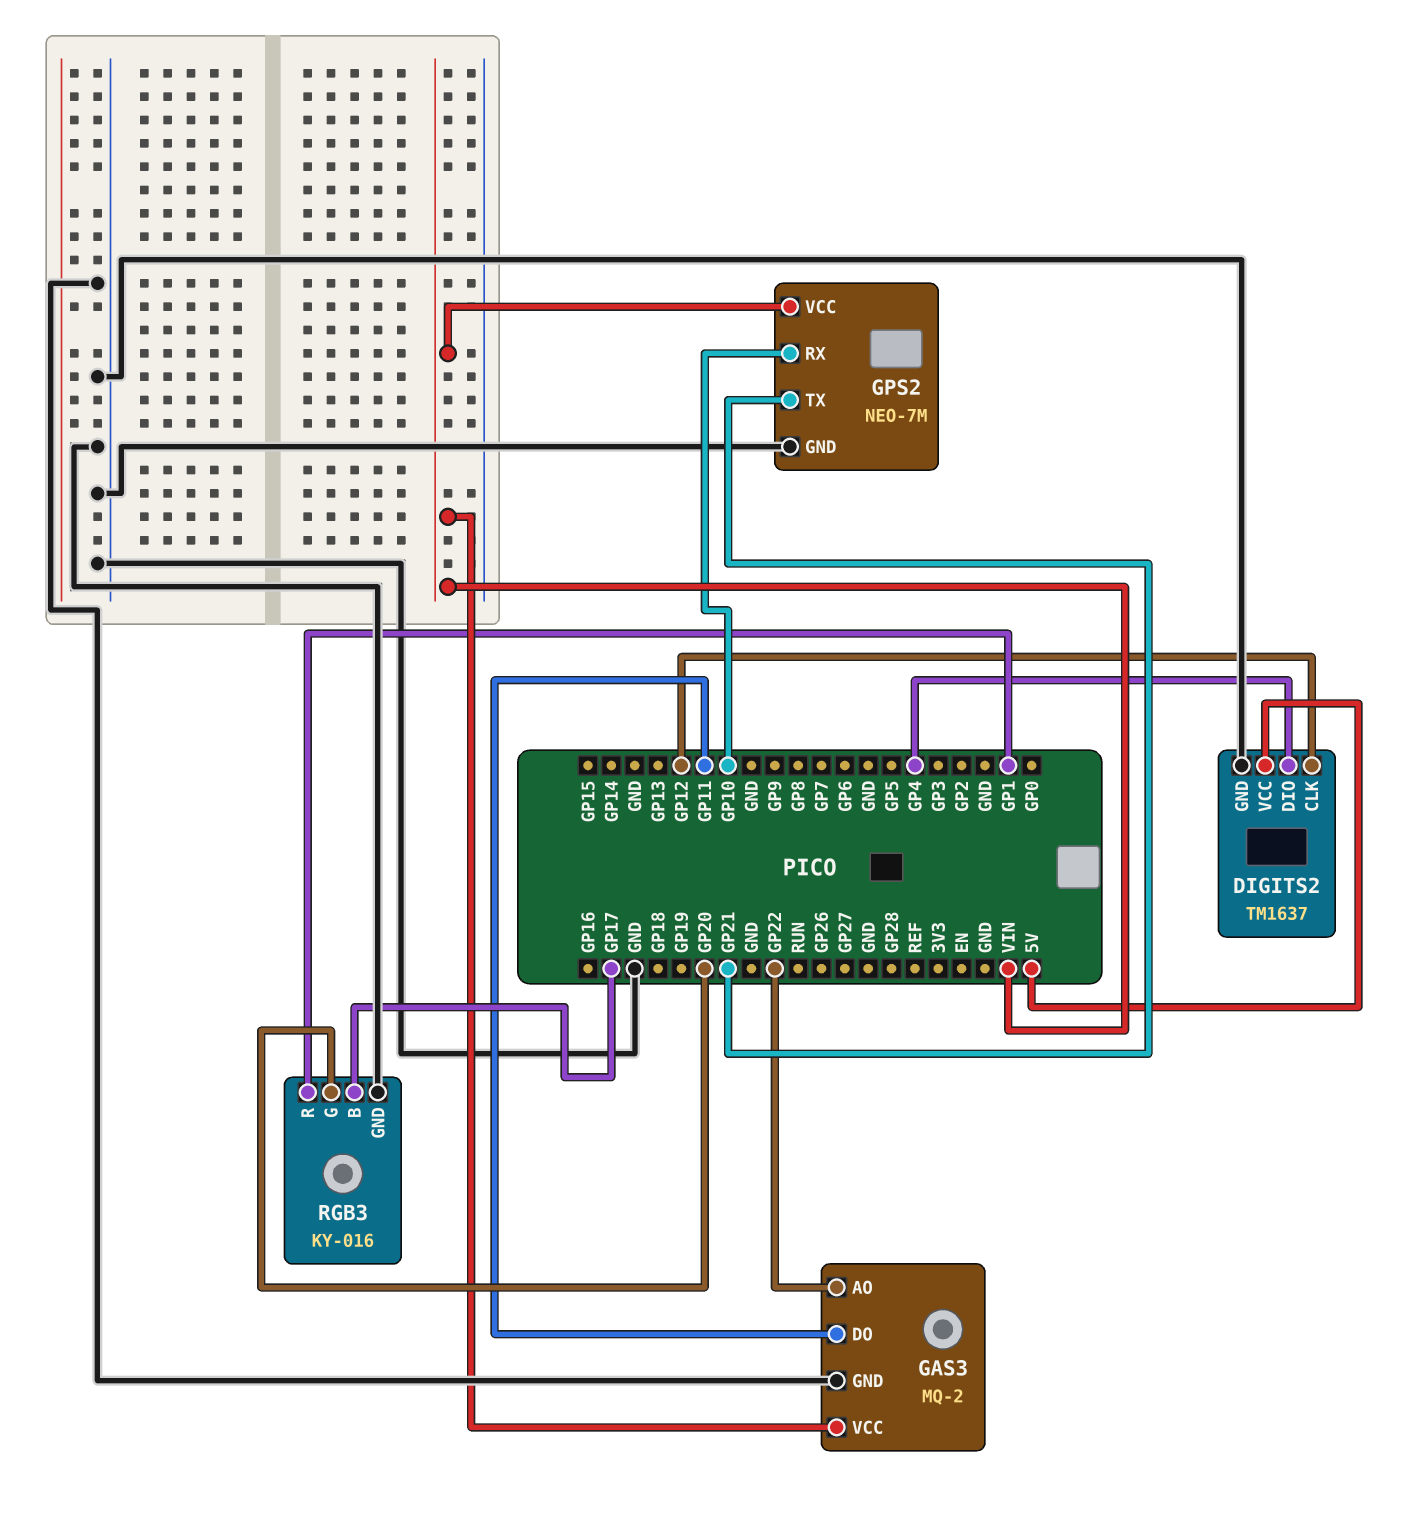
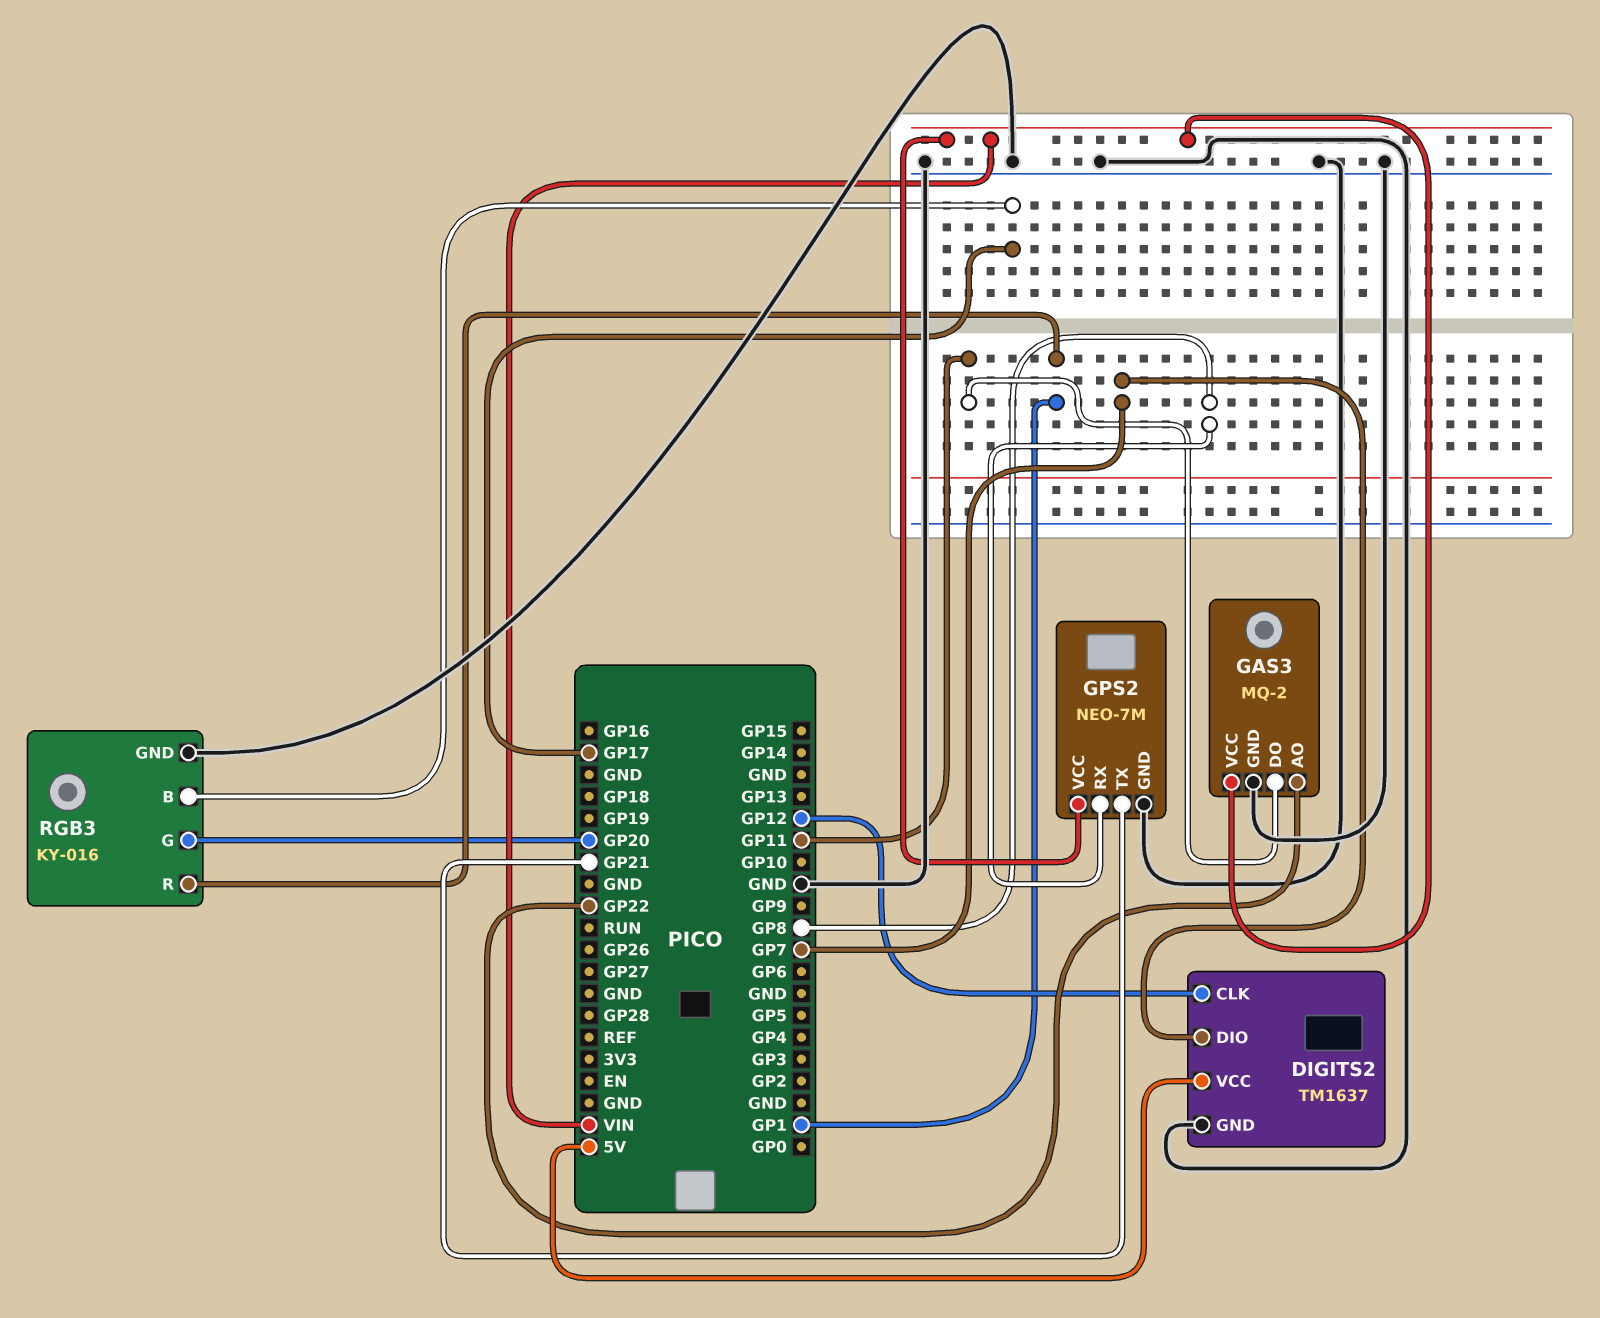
DIGITS2 pin DIO: GP4 -> GP7
GPS2 pin RX: GP10 -> GP8

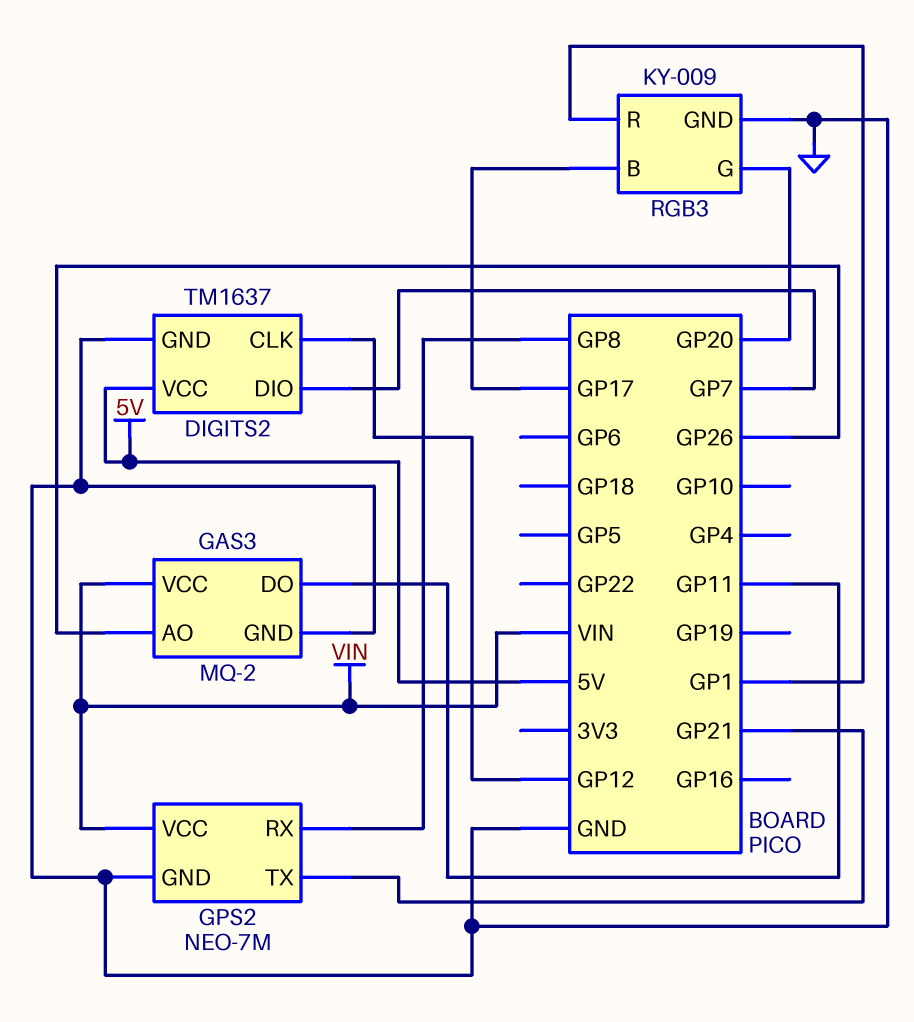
GAS3 pin AO: GP22 -> GP26
RGB3: KY-016 -> KY-009

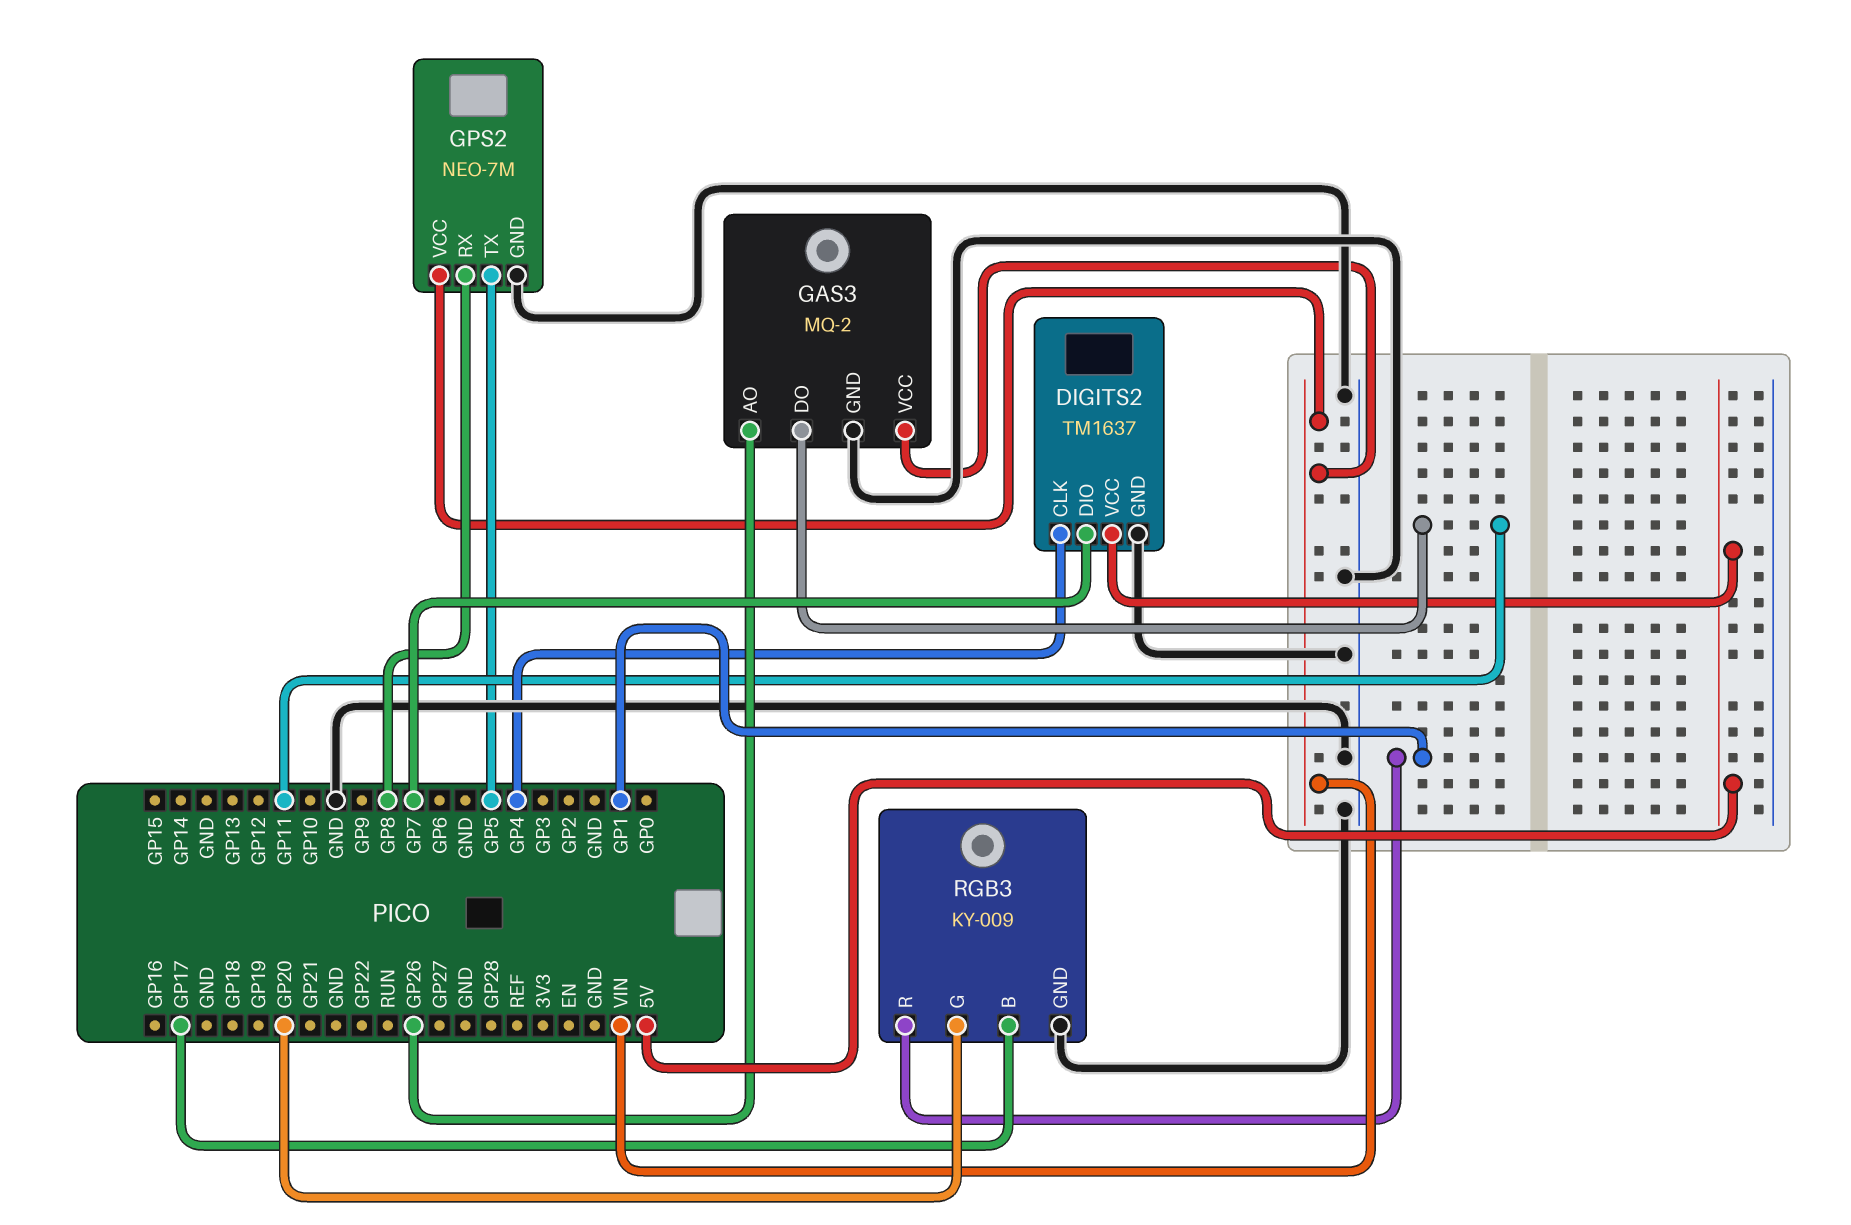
DIGITS2 pin CLK: GP12 -> GP4
GPS2 pin TX: GP21 -> GP5

